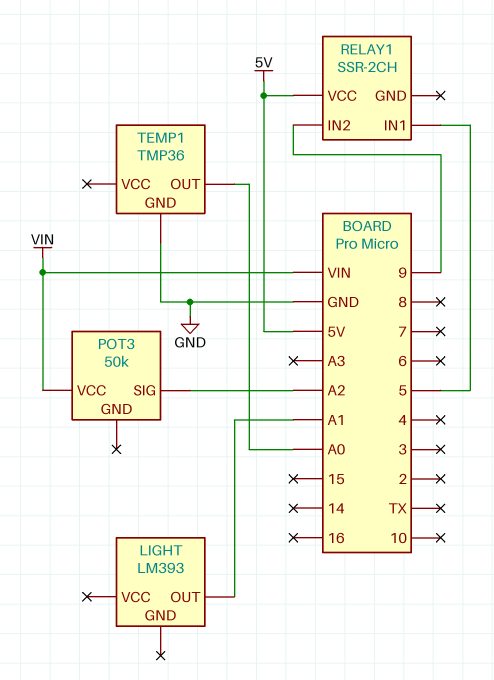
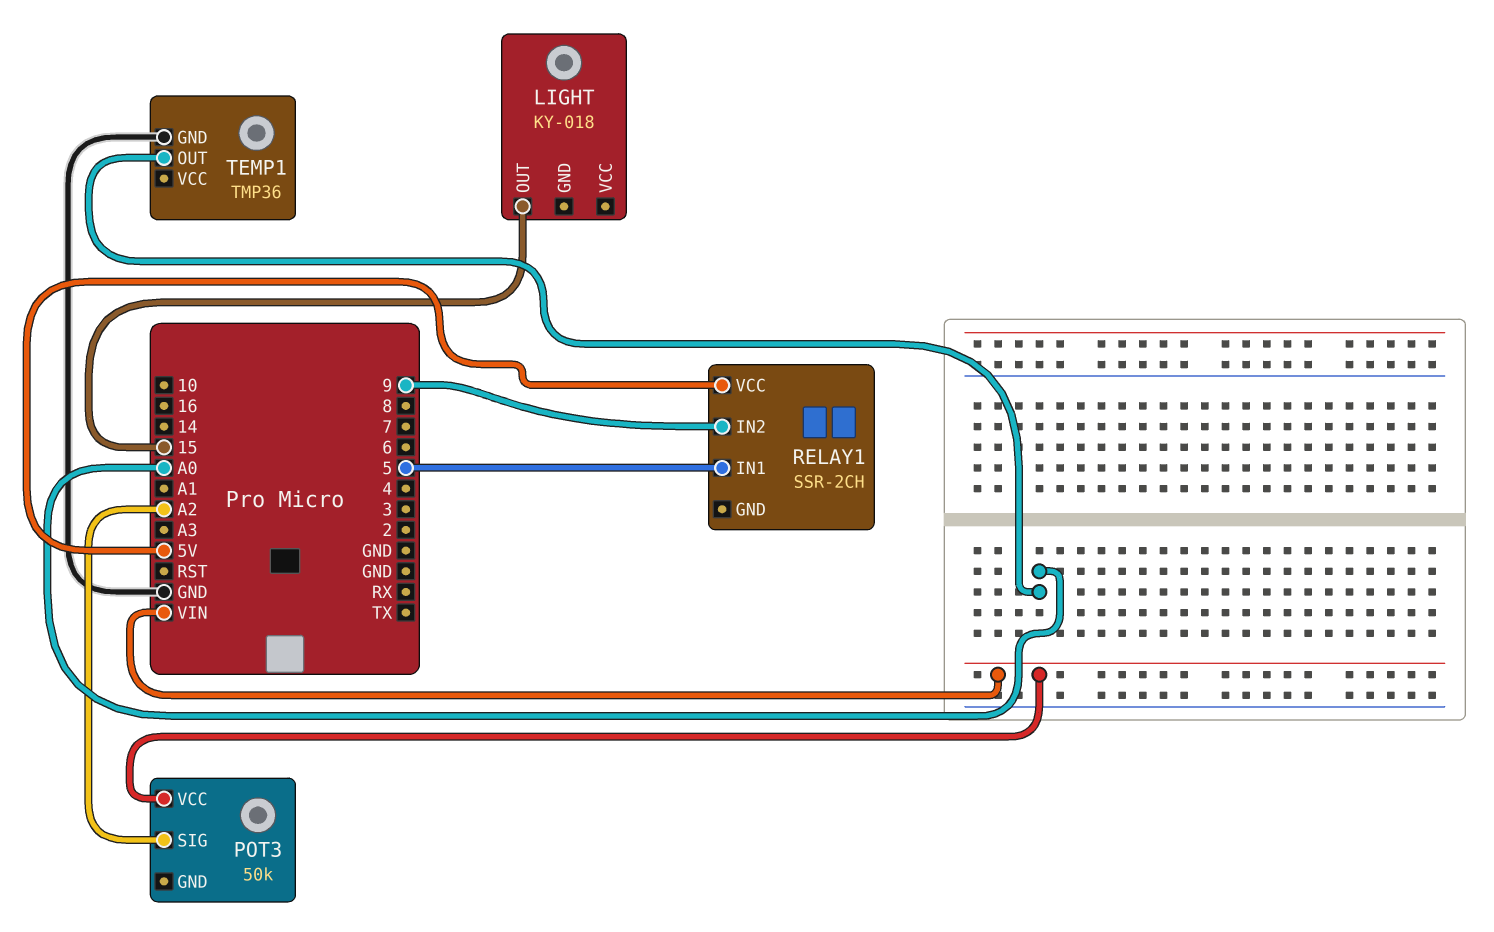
LIGHT: LM393 -> KY-018
LIGHT pin OUT: A1 -> 15

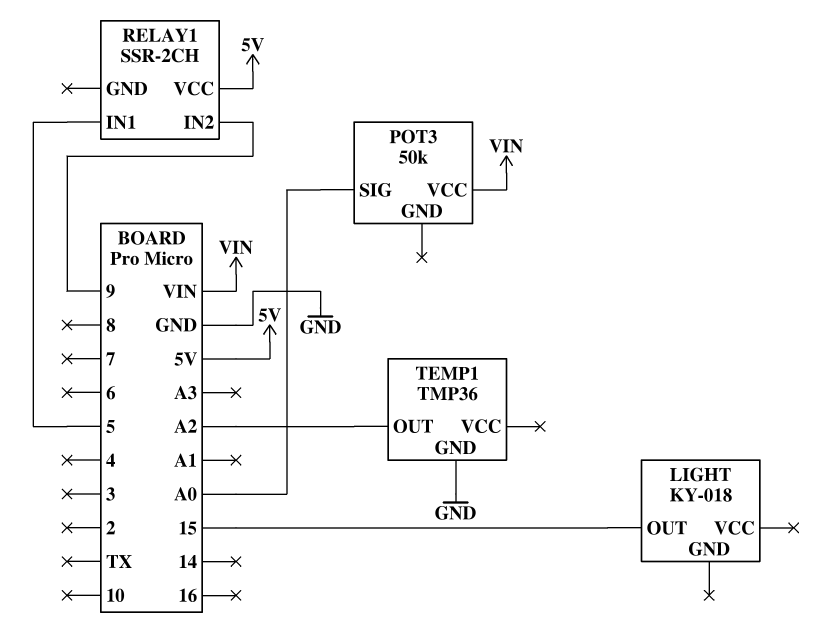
POT3 pin SIG: A2 -> A0
TEMP1 pin OUT: A0 -> A2

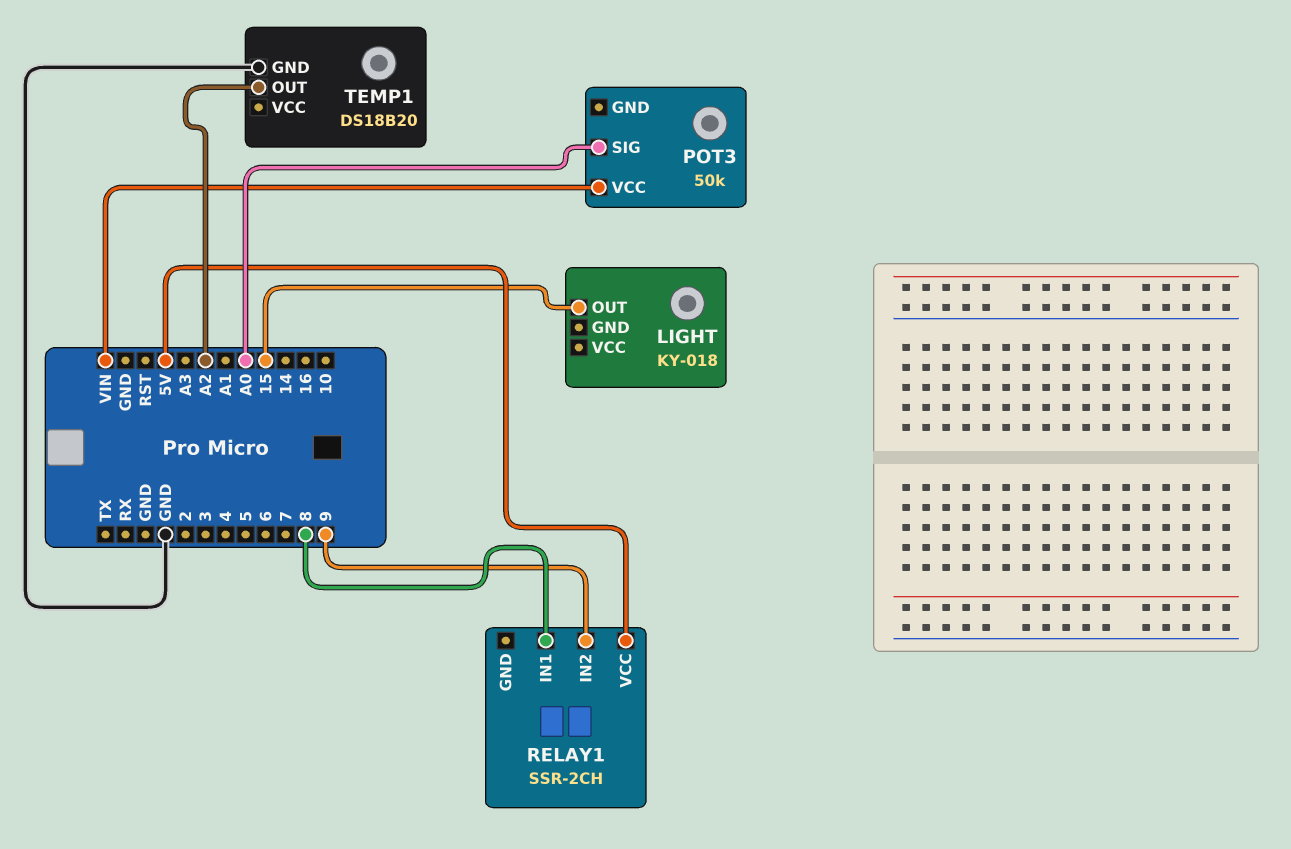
RELAY1 pin IN1: 5 -> 8
TEMP1: TMP36 -> DS18B20

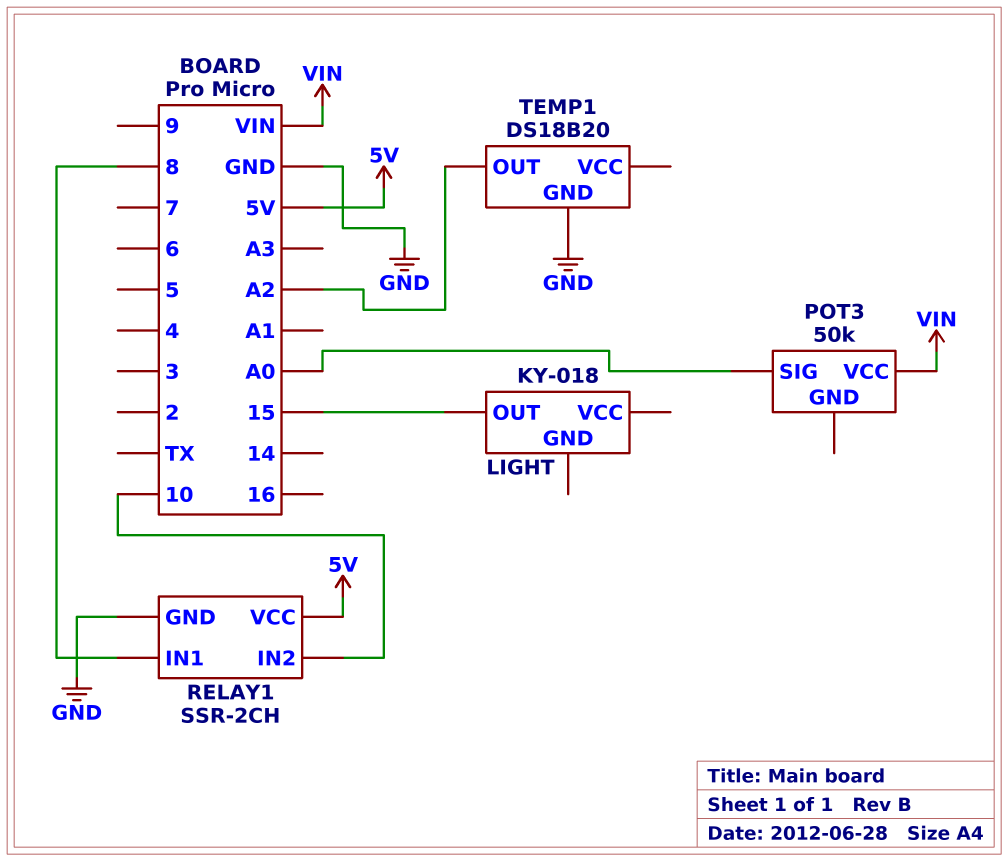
RELAY1 pin GND: none -> GND
RELAY1 pin IN2: 9 -> 10

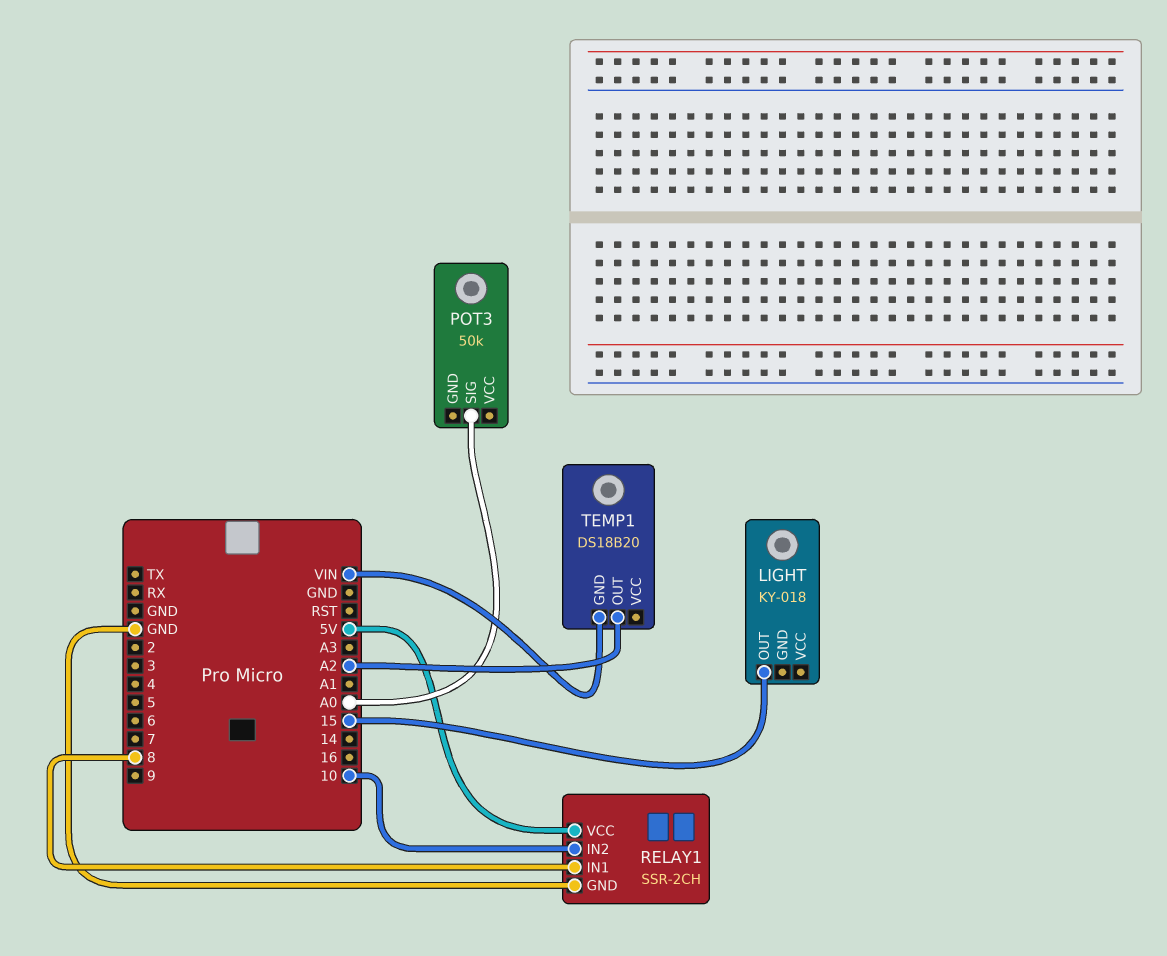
POT3 pin VCC: VIN -> none
TEMP1 pin GND: GND -> VIN

